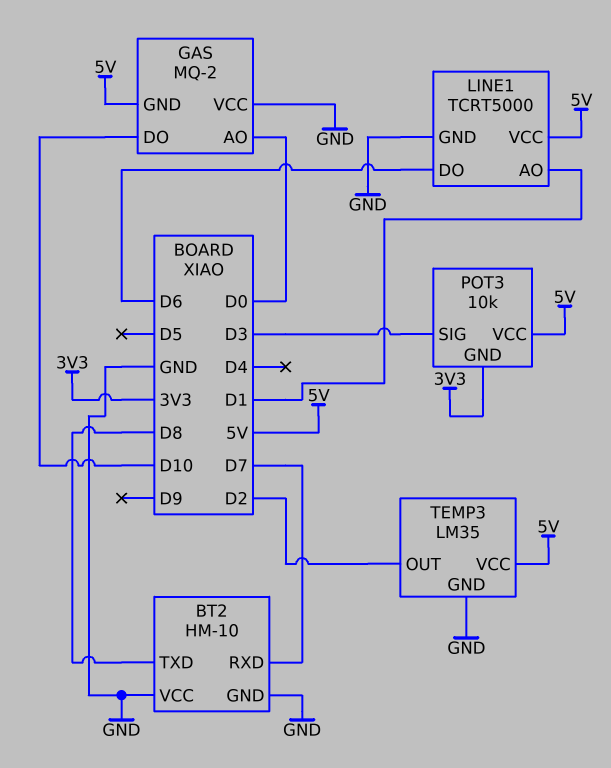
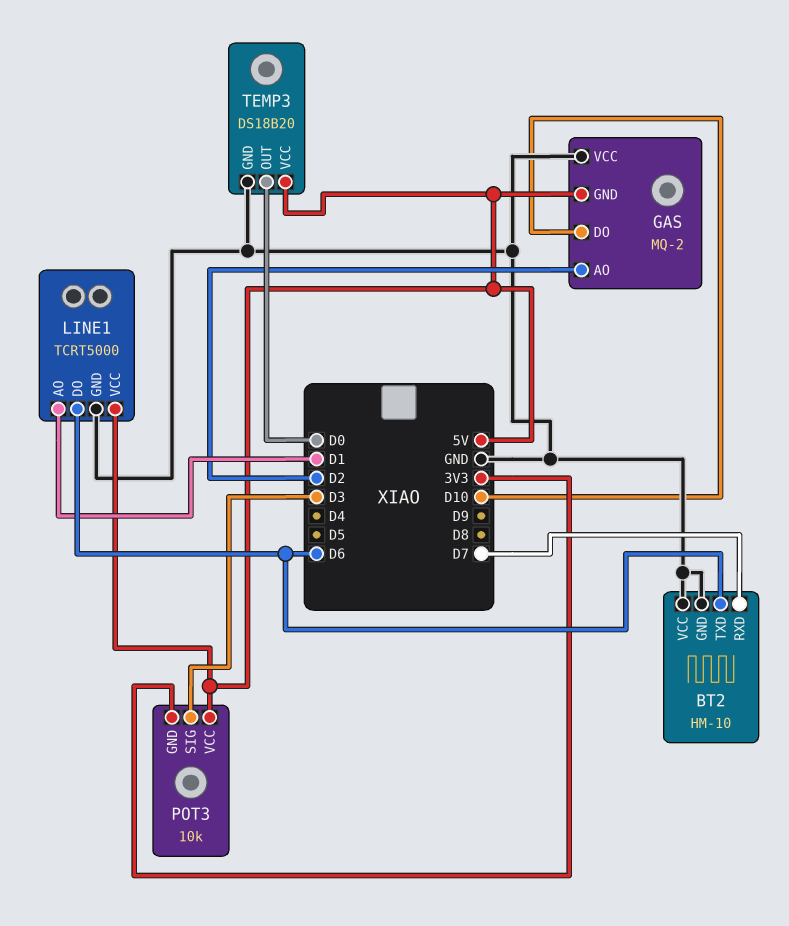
BT2 pin TXD: D8 -> D6
GAS pin AO: D0 -> D2
TEMP3: LM35 -> DS18B20
TEMP3 pin OUT: D2 -> D0

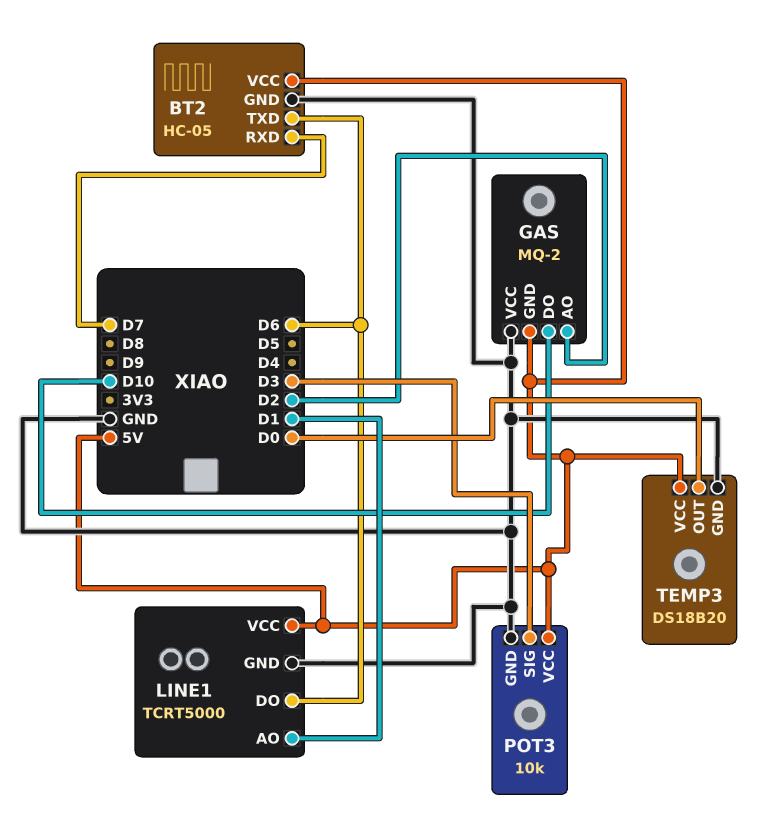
BT2: HM-10 -> HC-05
BT2 pin VCC: GND -> 5V
POT3 pin GND: 3V3 -> GND

